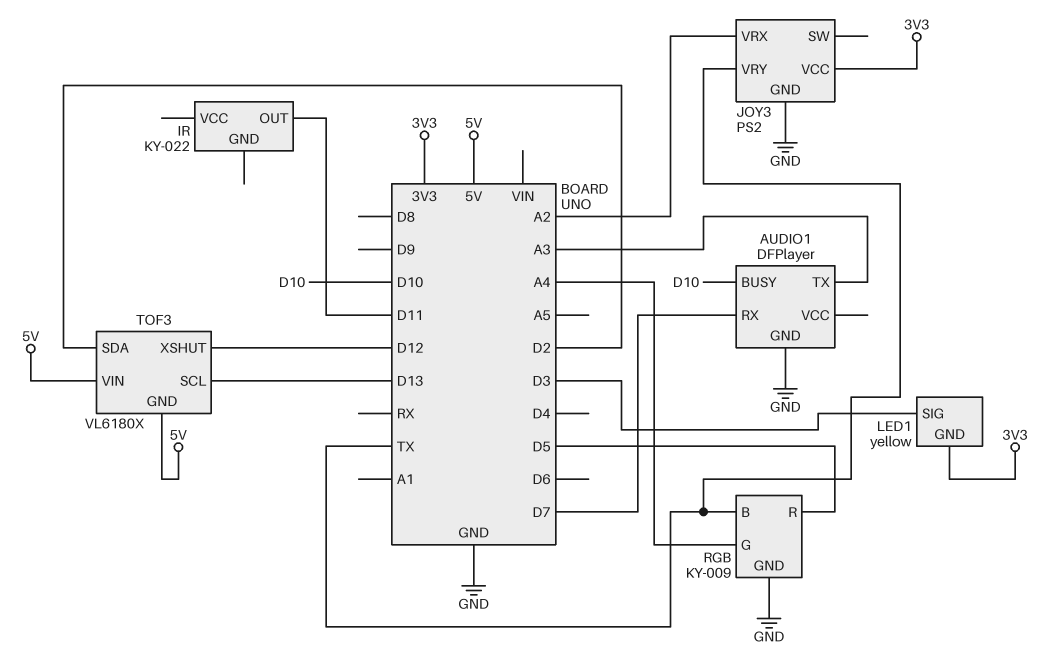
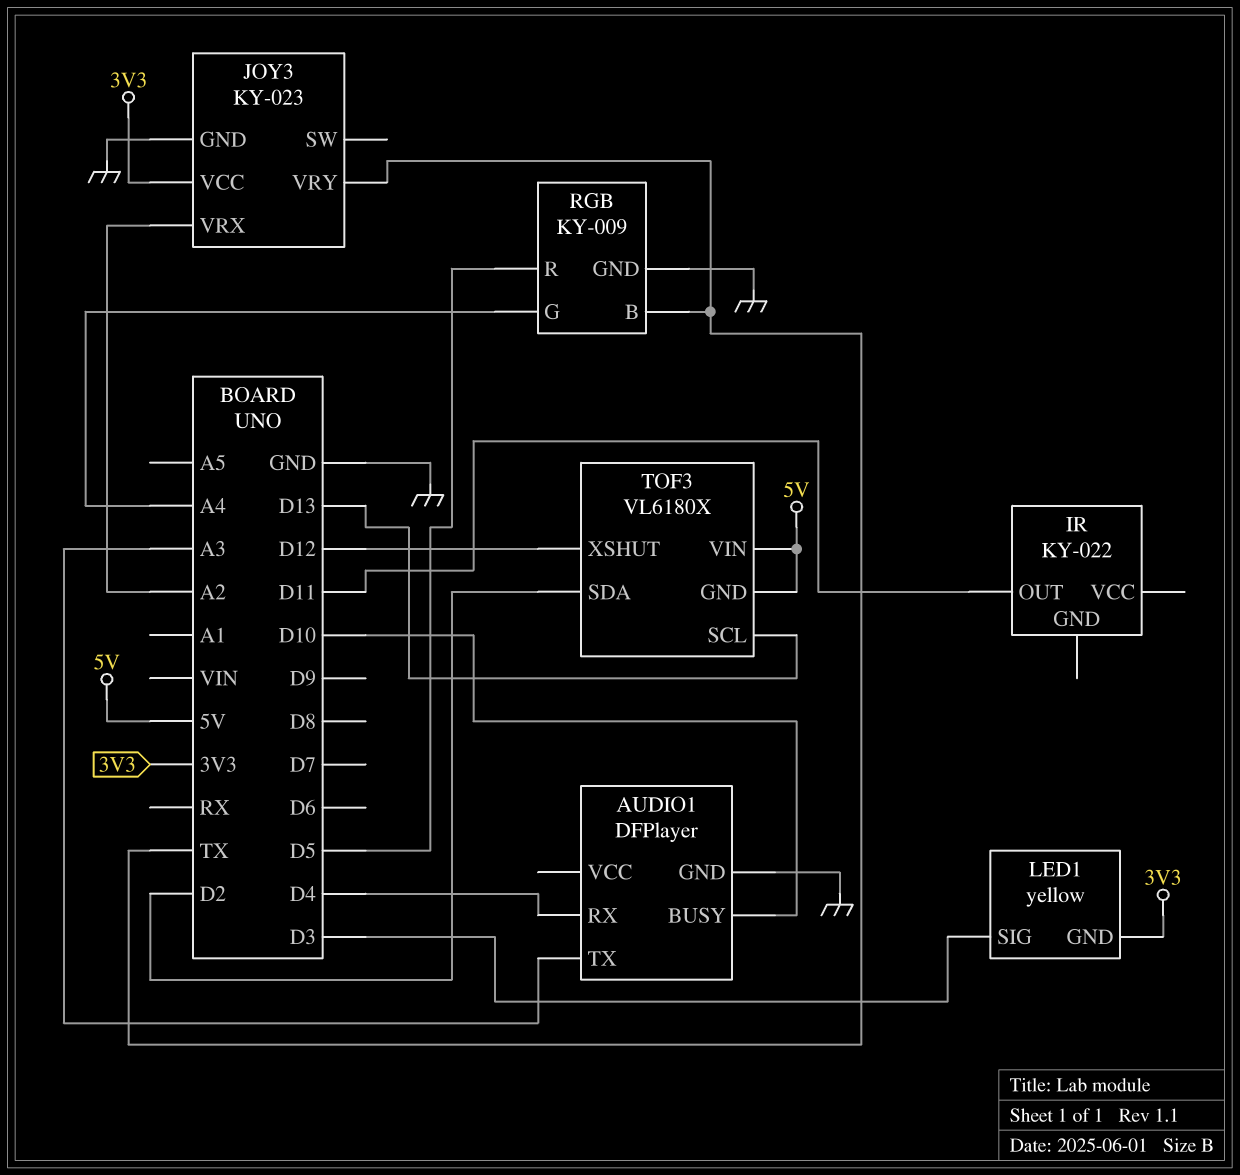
AUDIO1 pin RX: D7 -> D4
JOY3: PS2 -> KY-023

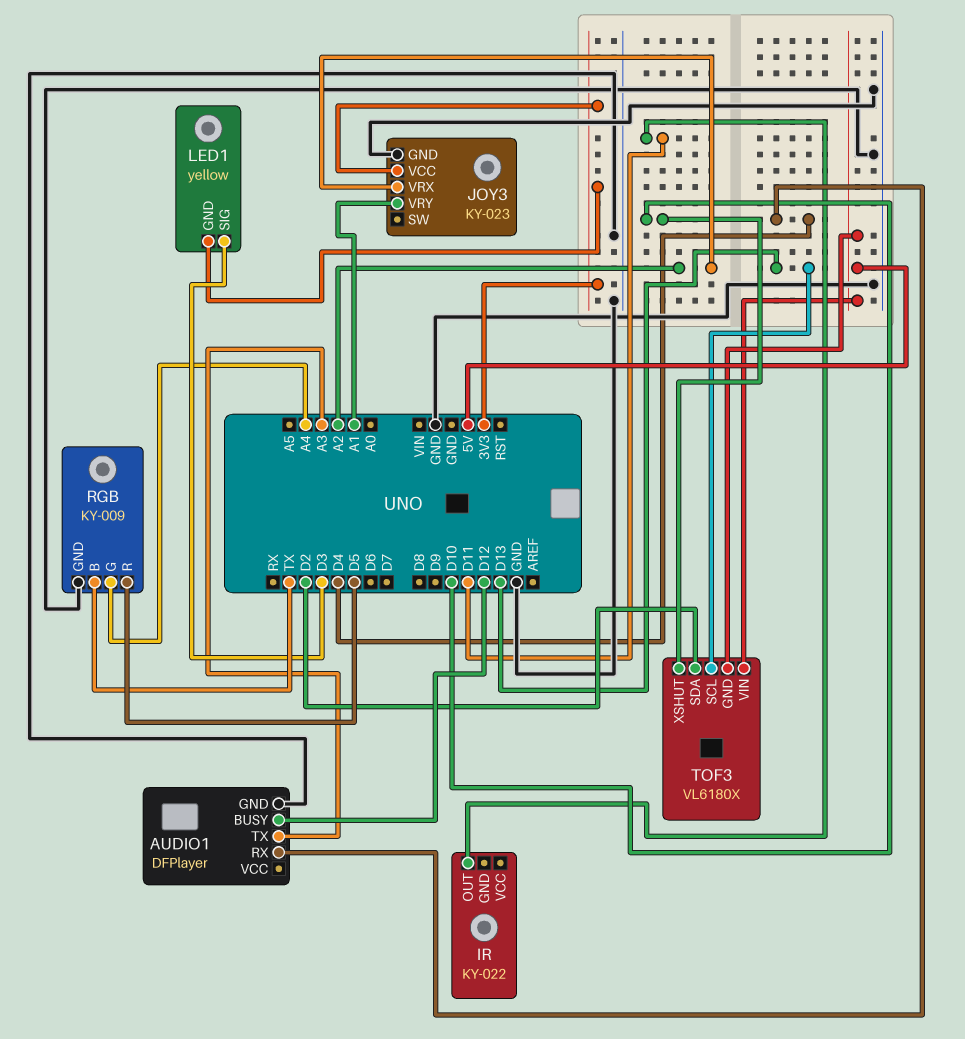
AUDIO1 pin BUSY: D10 -> D12
JOY3 pin VRY: TX -> A1
TOF3 pin XSHUT: D12 -> D10

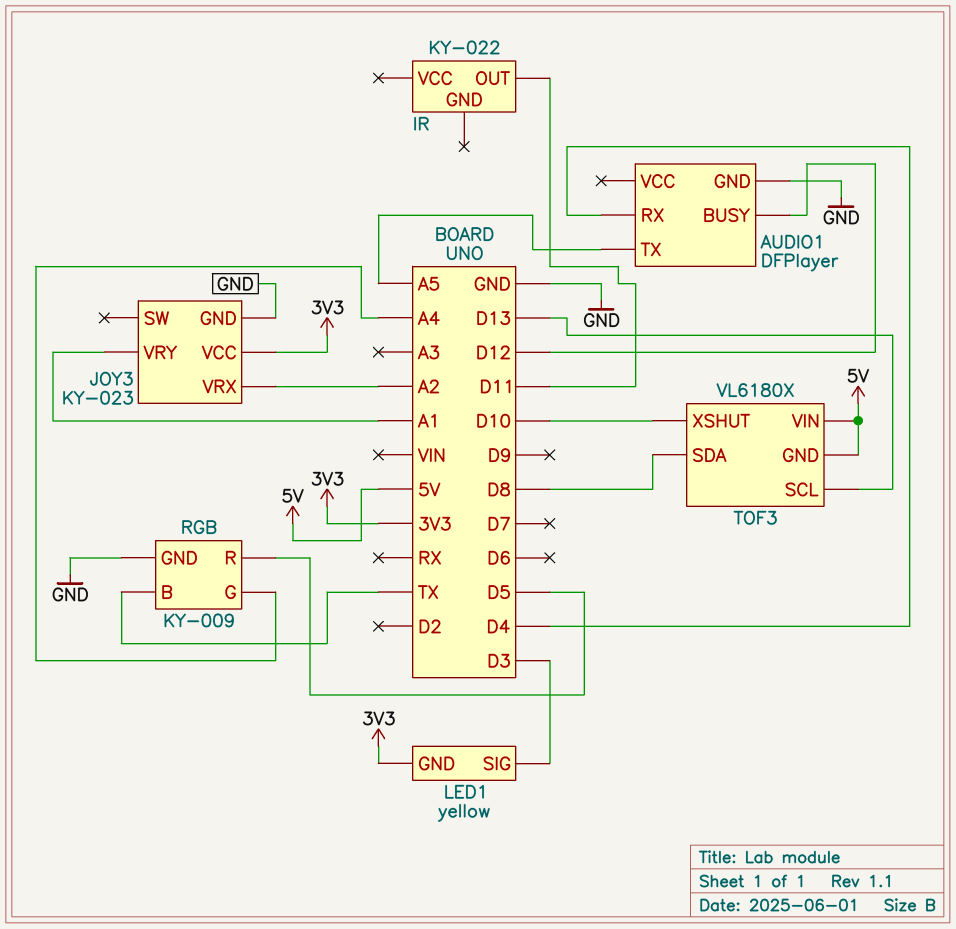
AUDIO1 pin TX: A3 -> A5
TOF3 pin SDA: D2 -> D8

